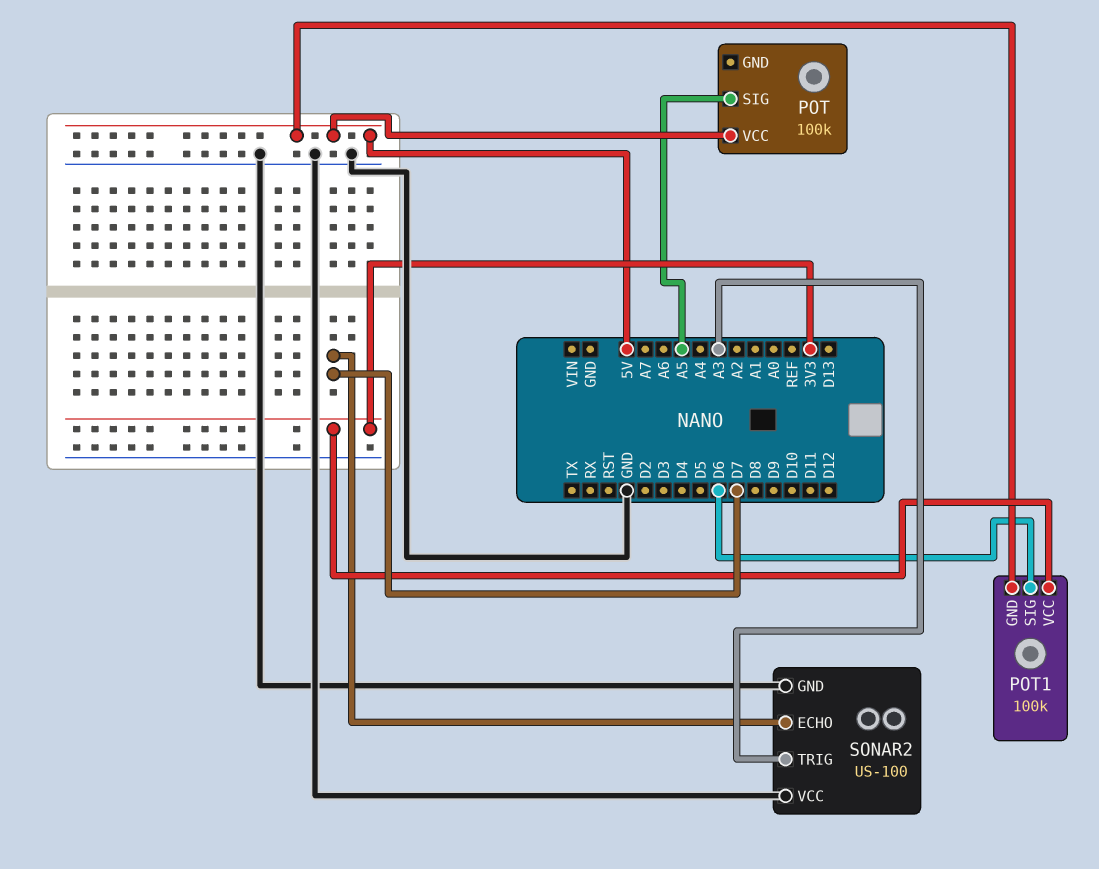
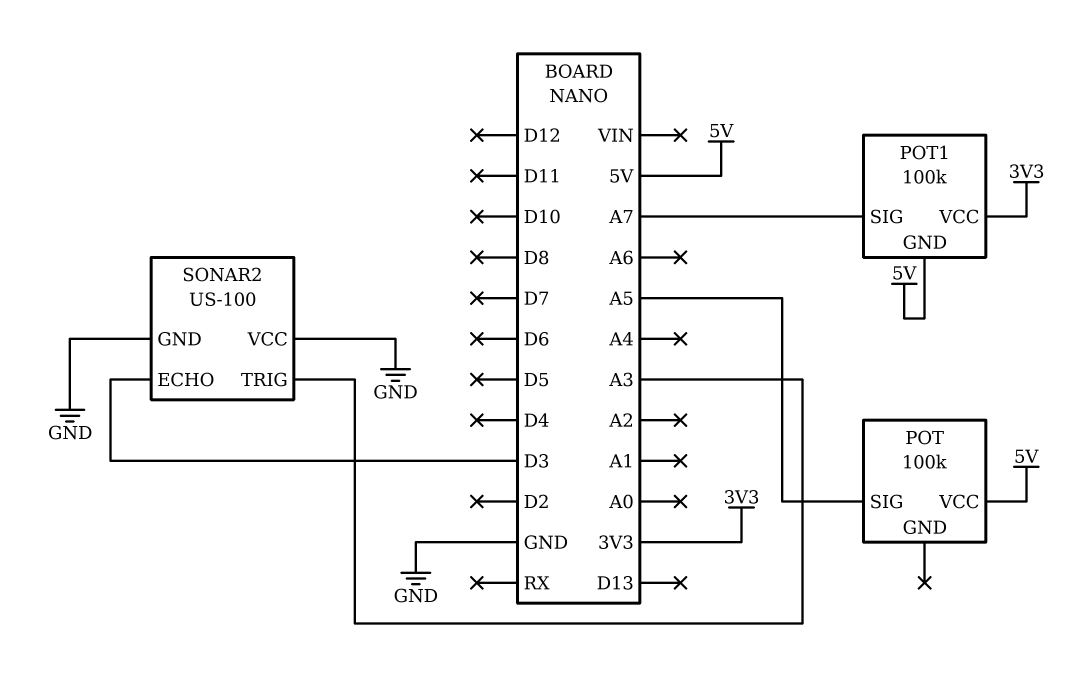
POT1 pin SIG: D6 -> A7
SONAR2 pin ECHO: D7 -> D3

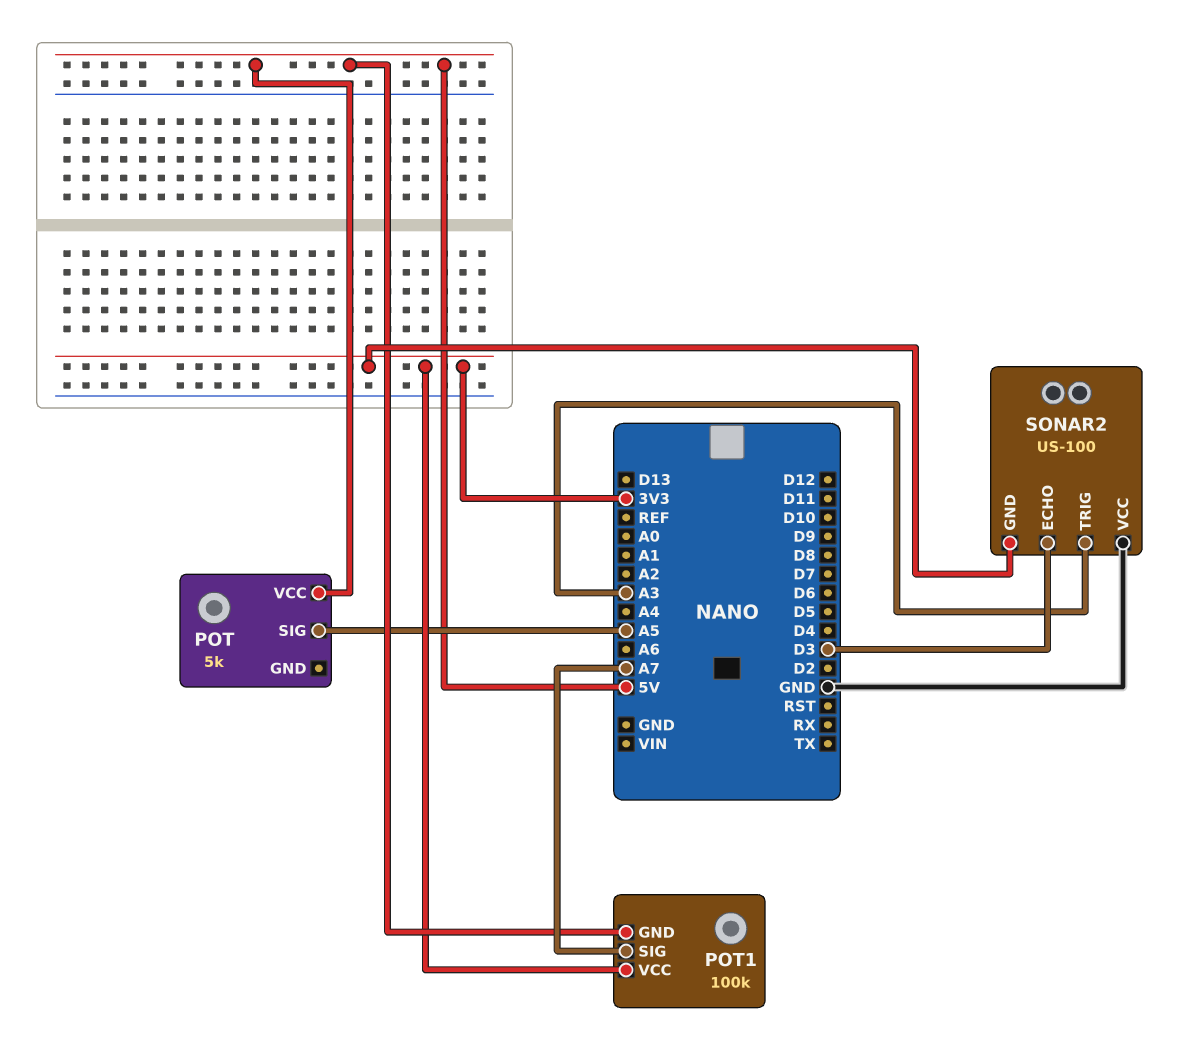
POT: 100k -> 5k
SONAR2 pin GND: GND -> 3V3

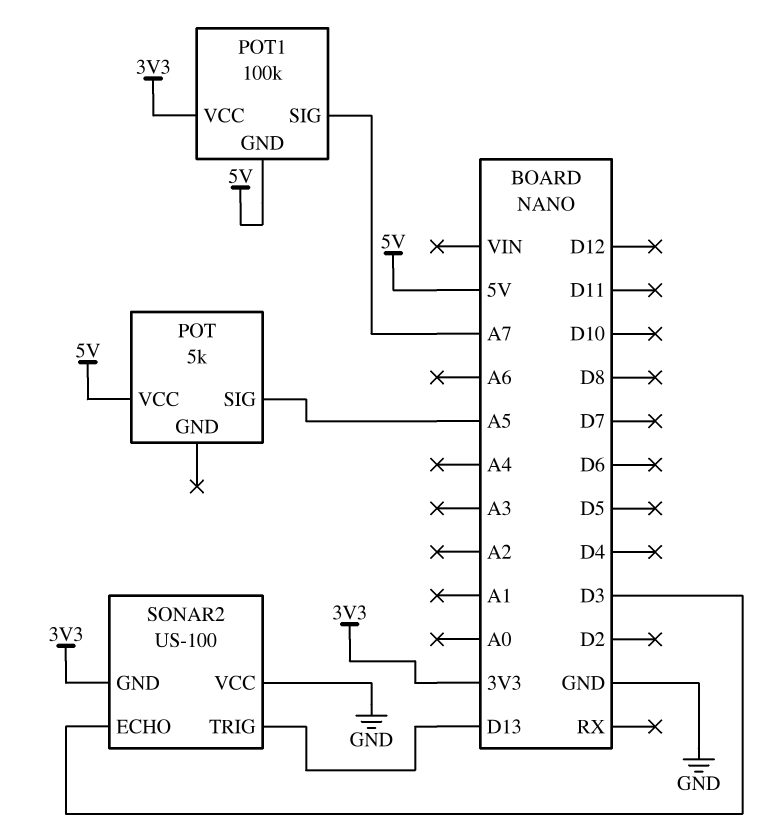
SONAR2 pin TRIG: A3 -> D13

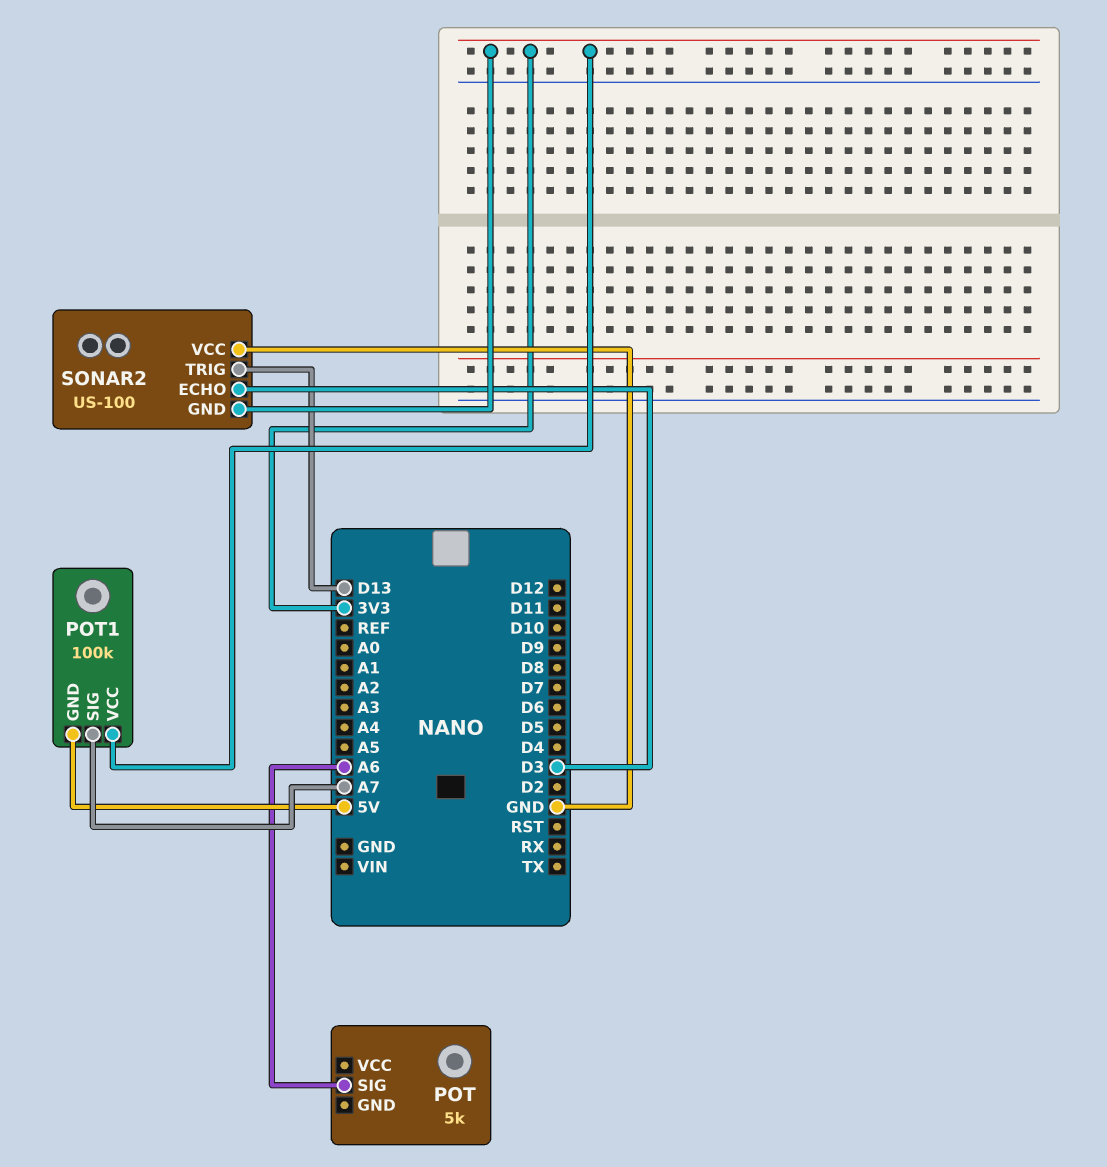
POT pin SIG: A5 -> A6
POT pin VCC: 5V -> none

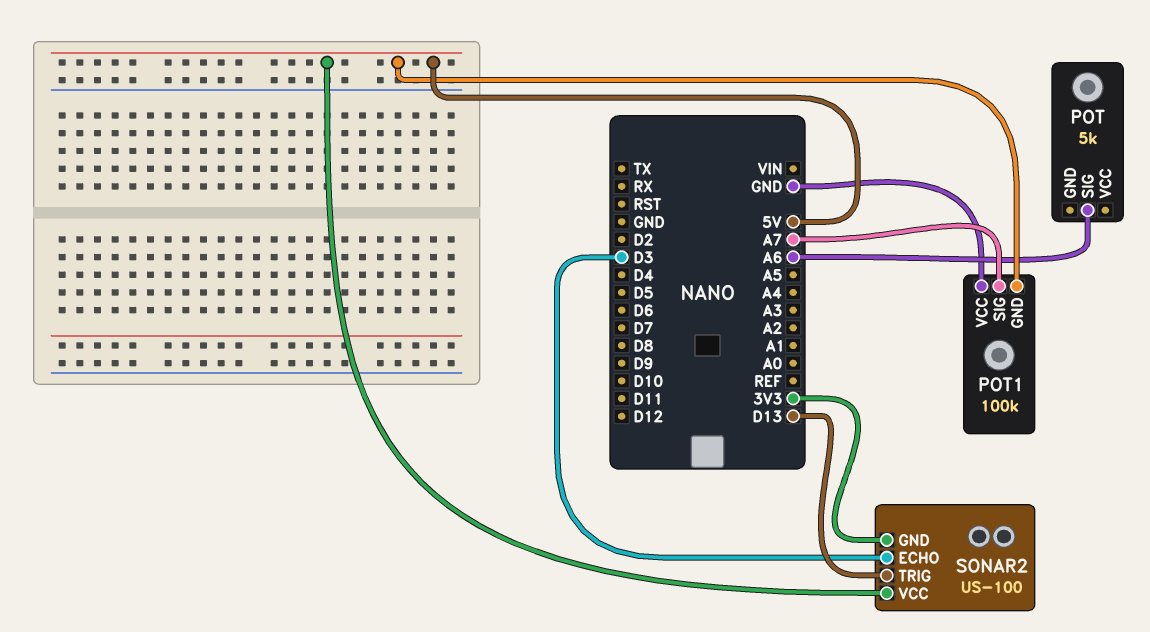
POT1 pin VCC: 3V3 -> GND
SONAR2 pin VCC: GND -> 5V

